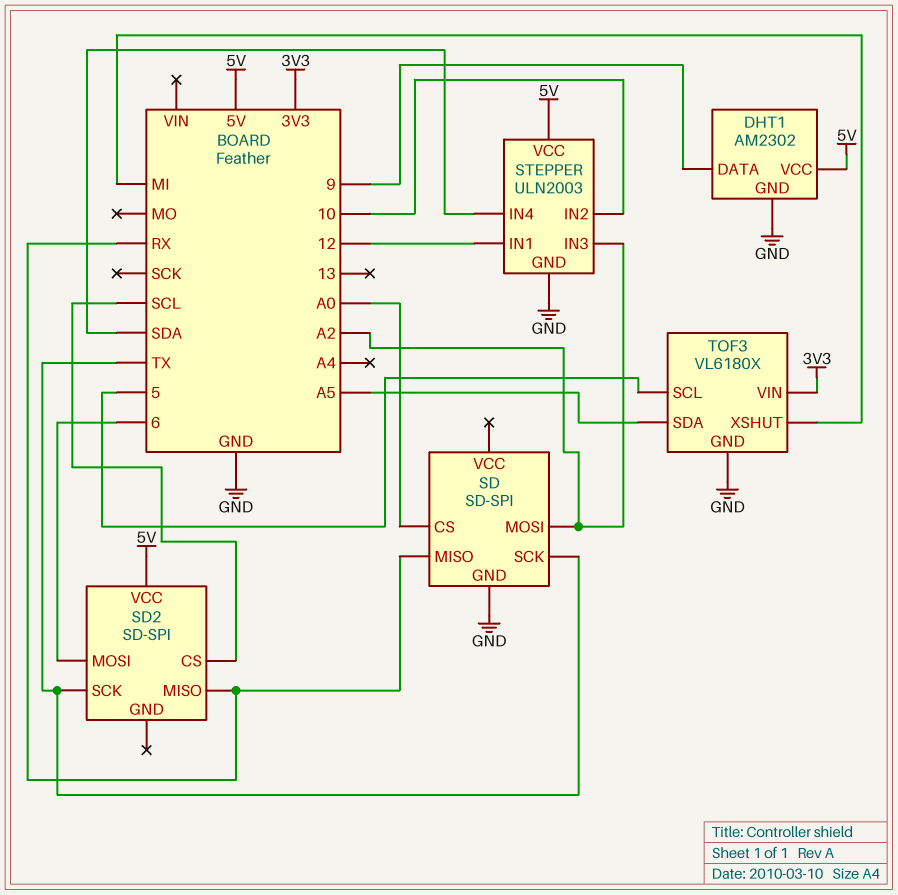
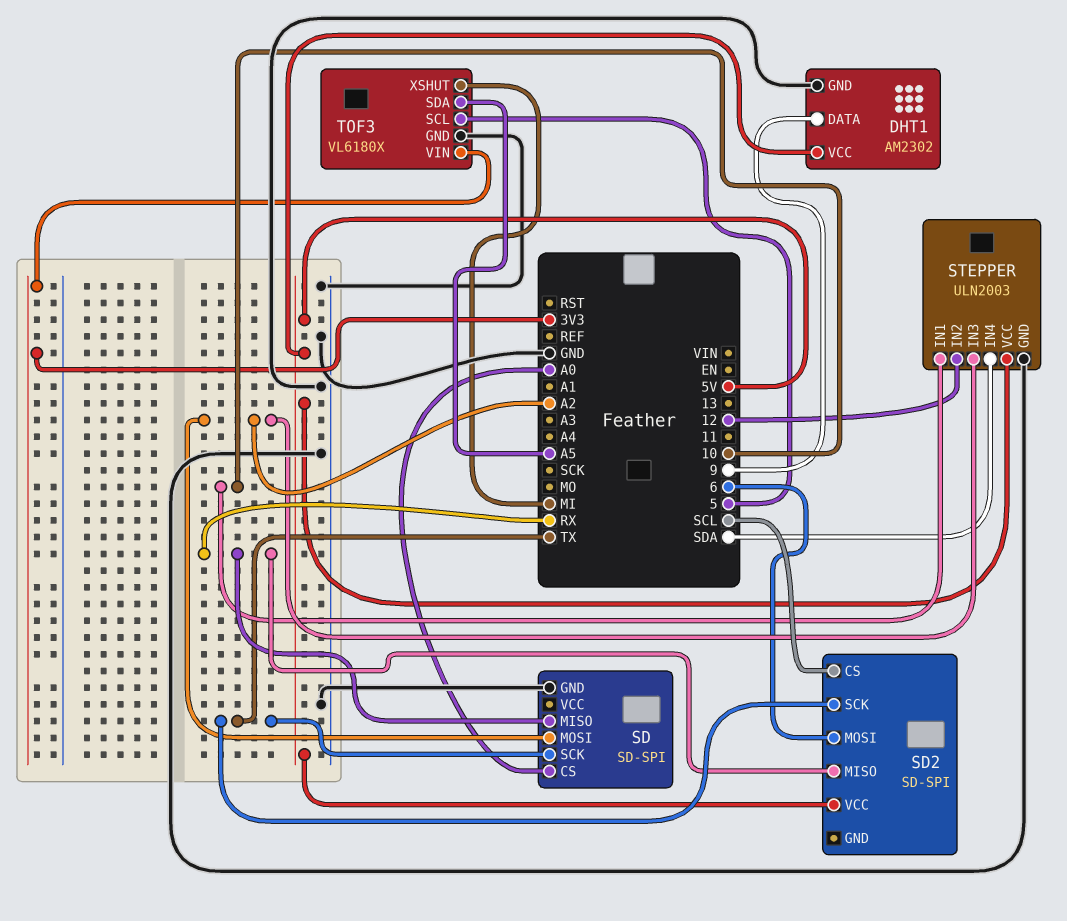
STEPPER pin IN1: 12 -> 10
STEPPER pin IN2: 10 -> 12

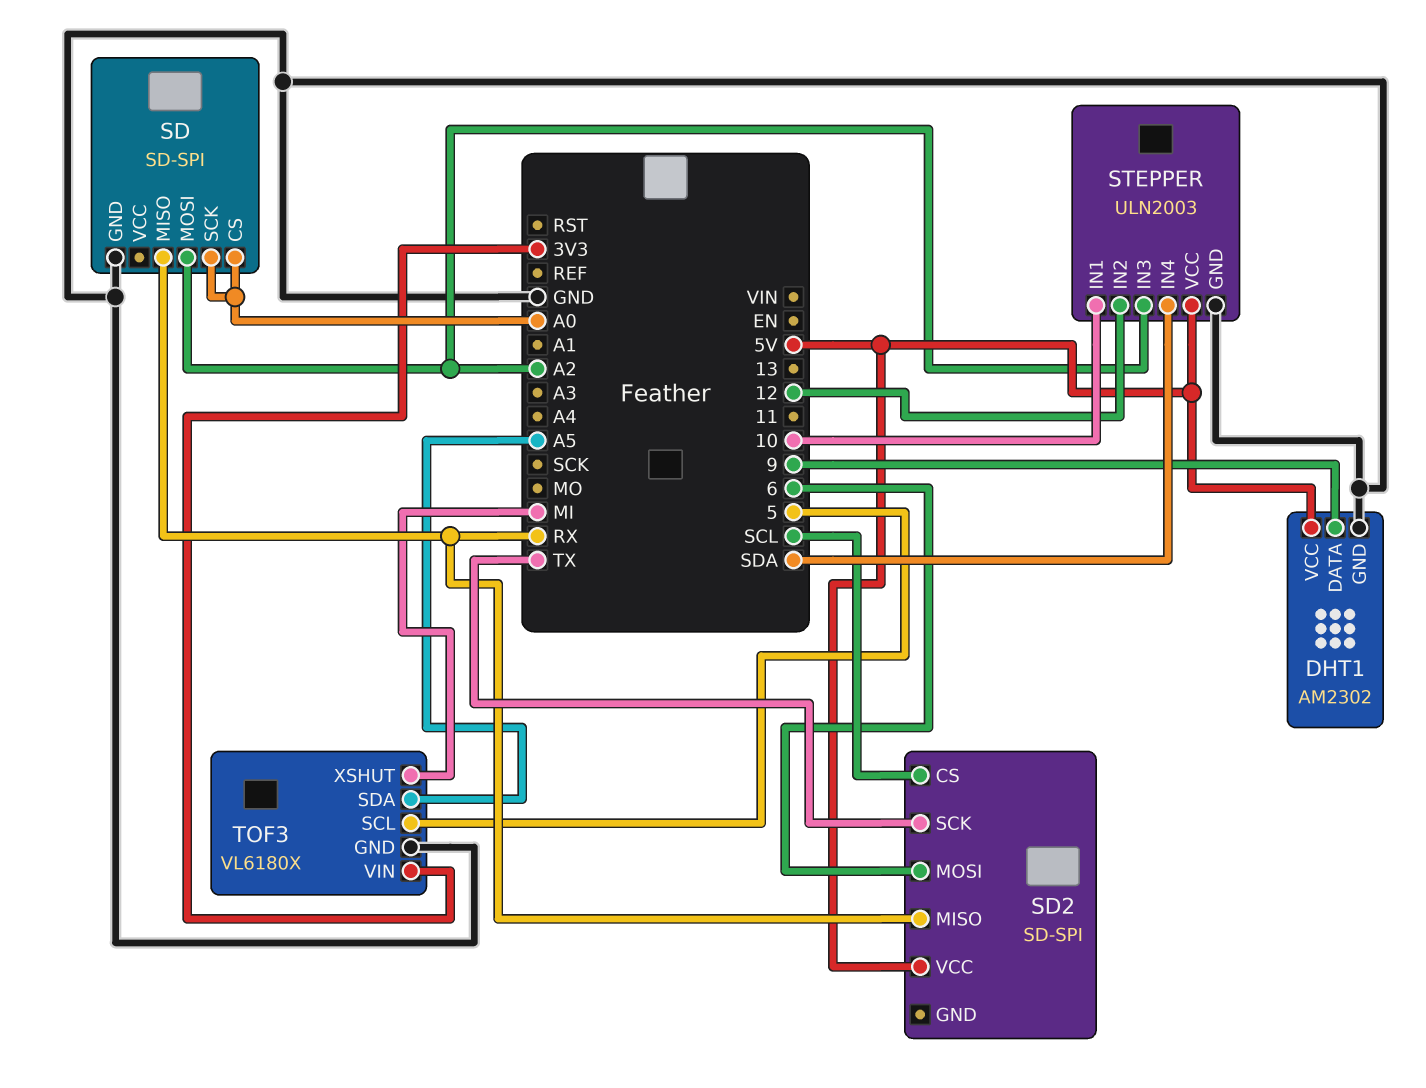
SD pin SCK: TX -> A0

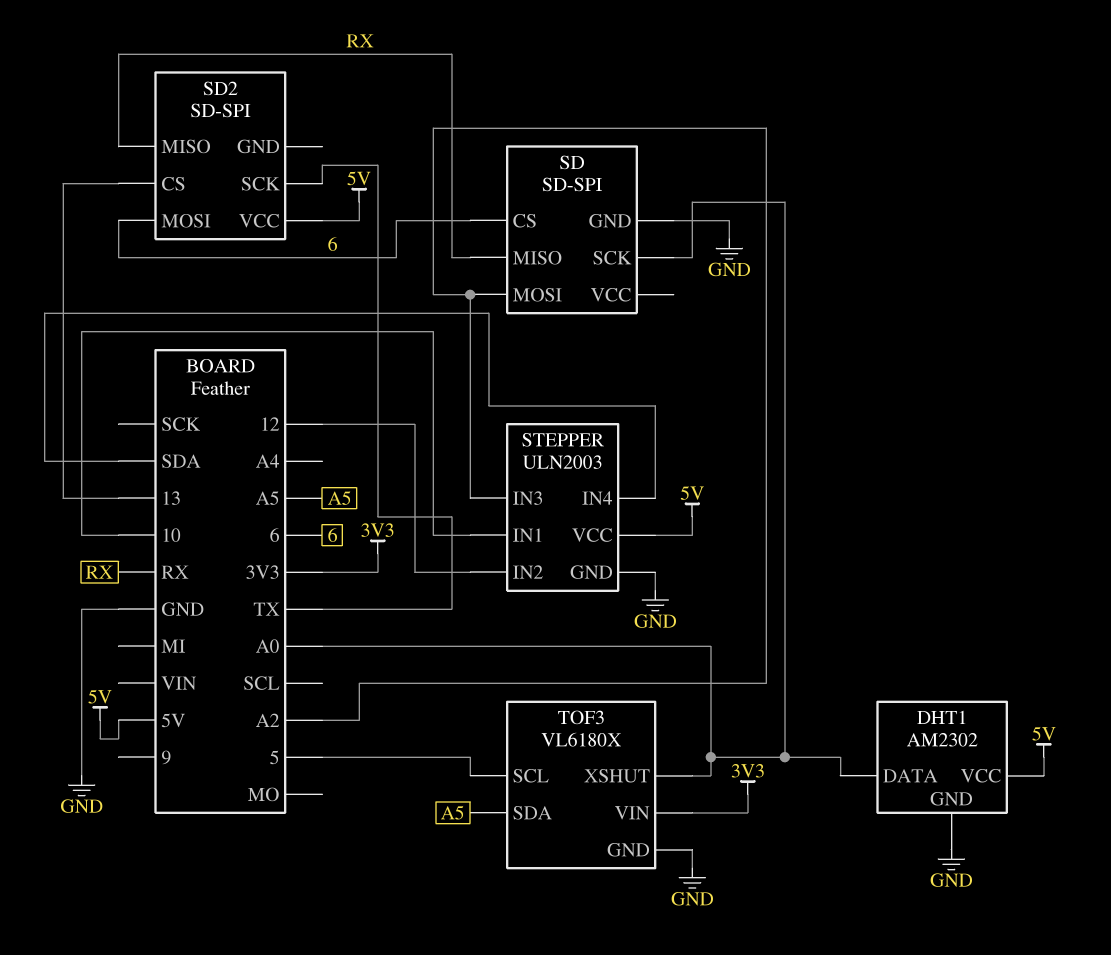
DHT1 pin DATA: 9 -> A0
SD pin CS: A0 -> 6
SD2 pin CS: SCL -> 13
TOF3 pin XSHUT: MI -> A0

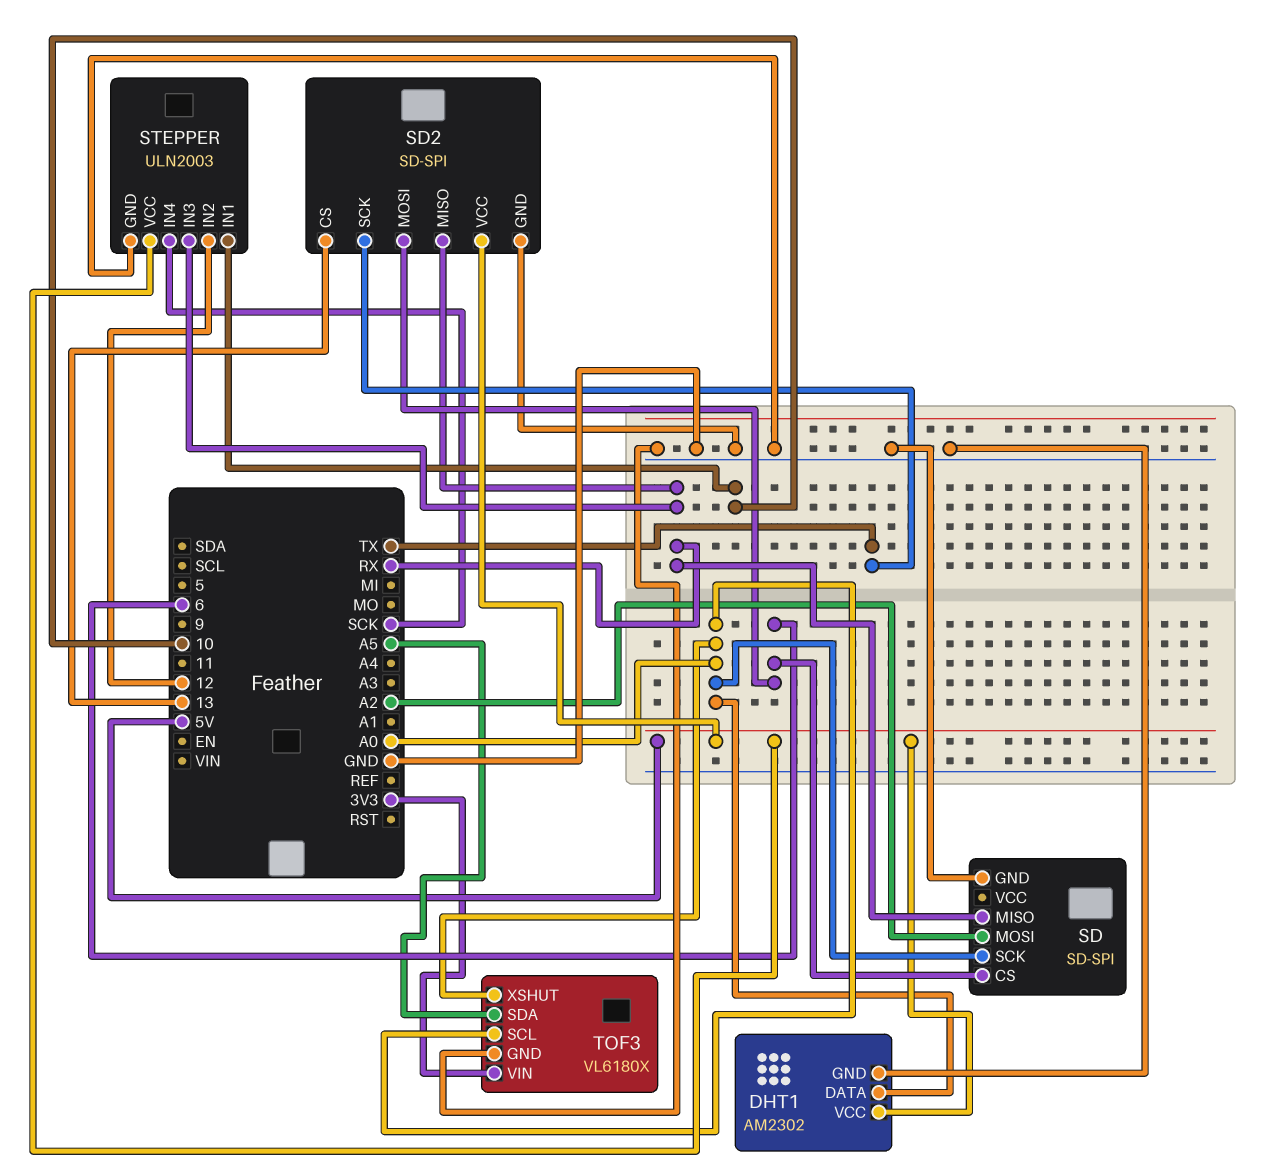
SD2 pin GND: none -> GND
STEPPER pin IN3: A2 -> RX
STEPPER pin IN4: SDA -> SCK
TOF3 pin SCL: 5 -> A0

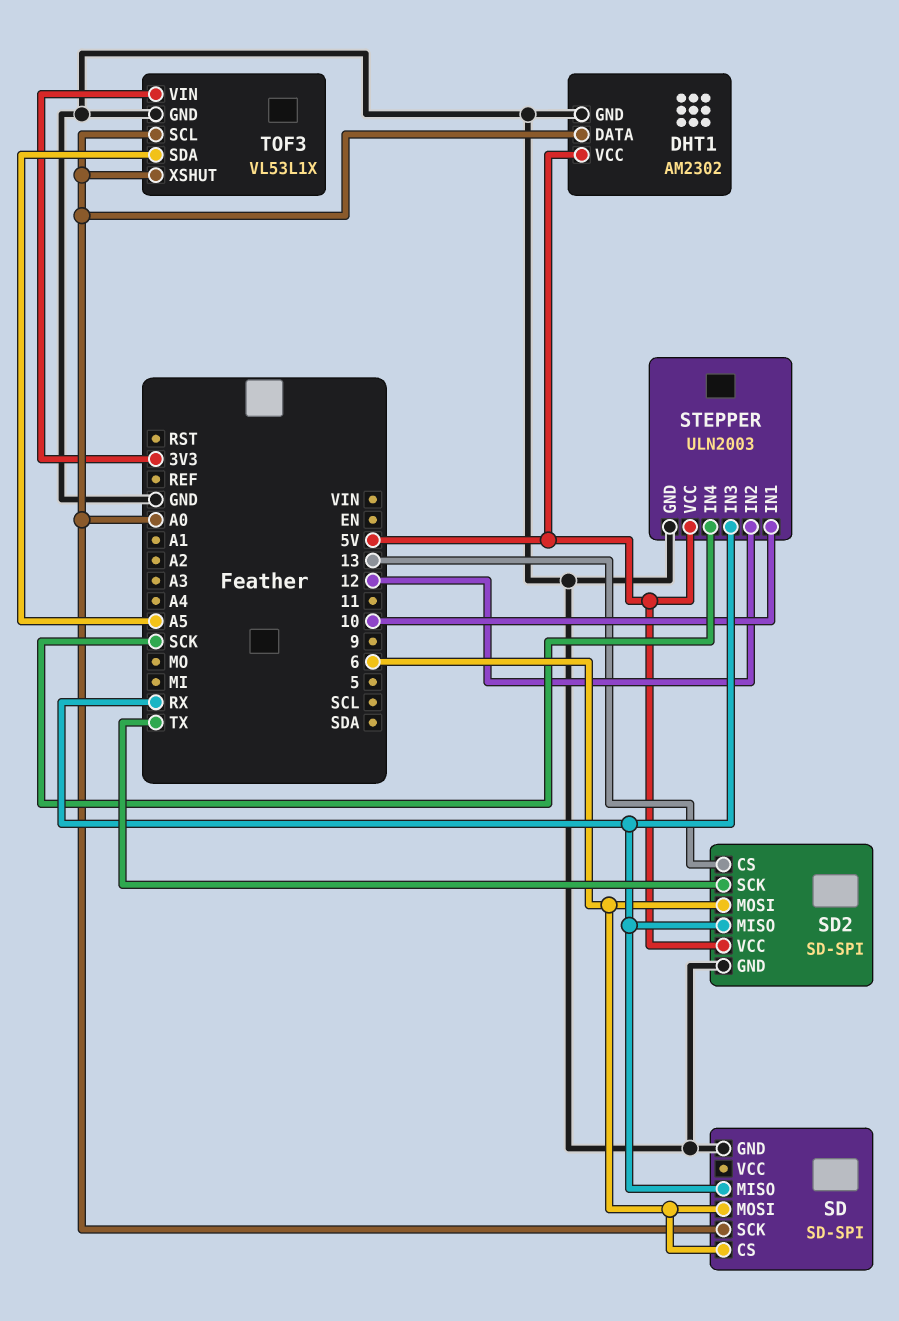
SD pin MOSI: A2 -> 6
TOF3: VL6180X -> VL53L1X

